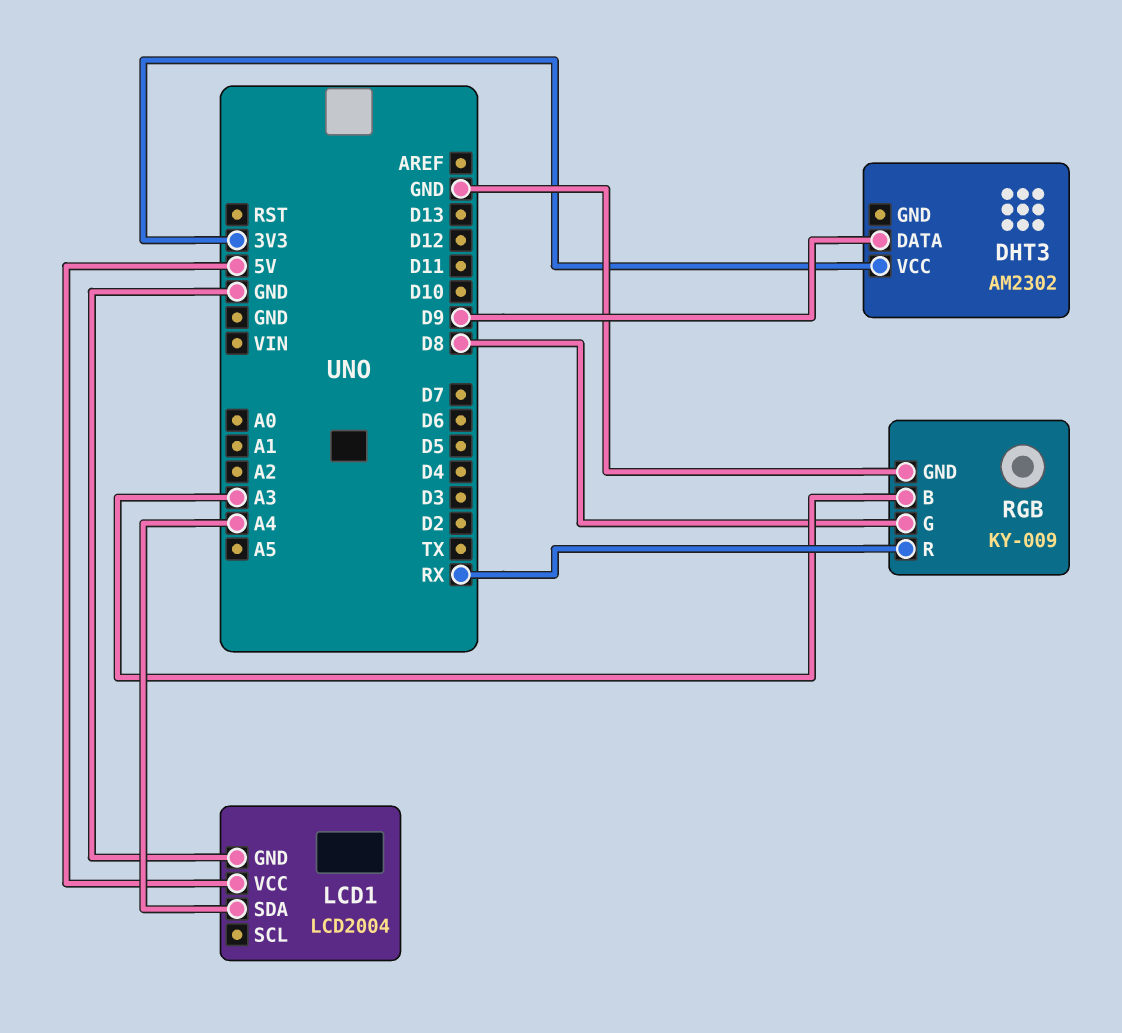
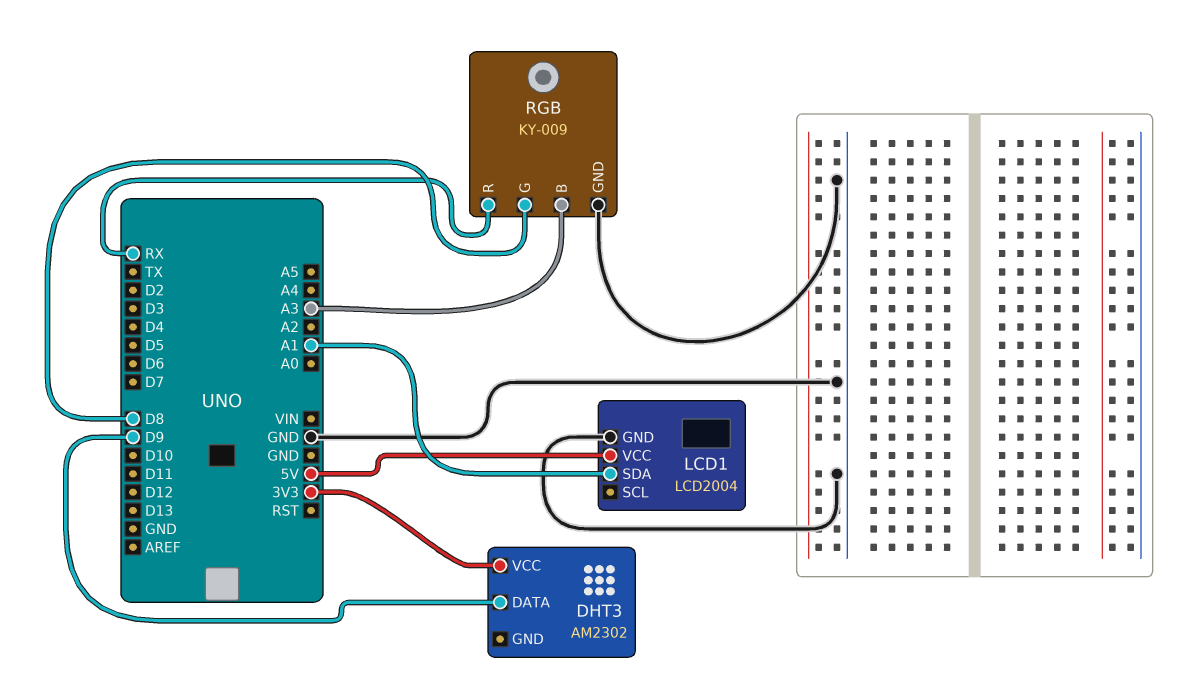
LCD1 pin SDA: A4 -> A1

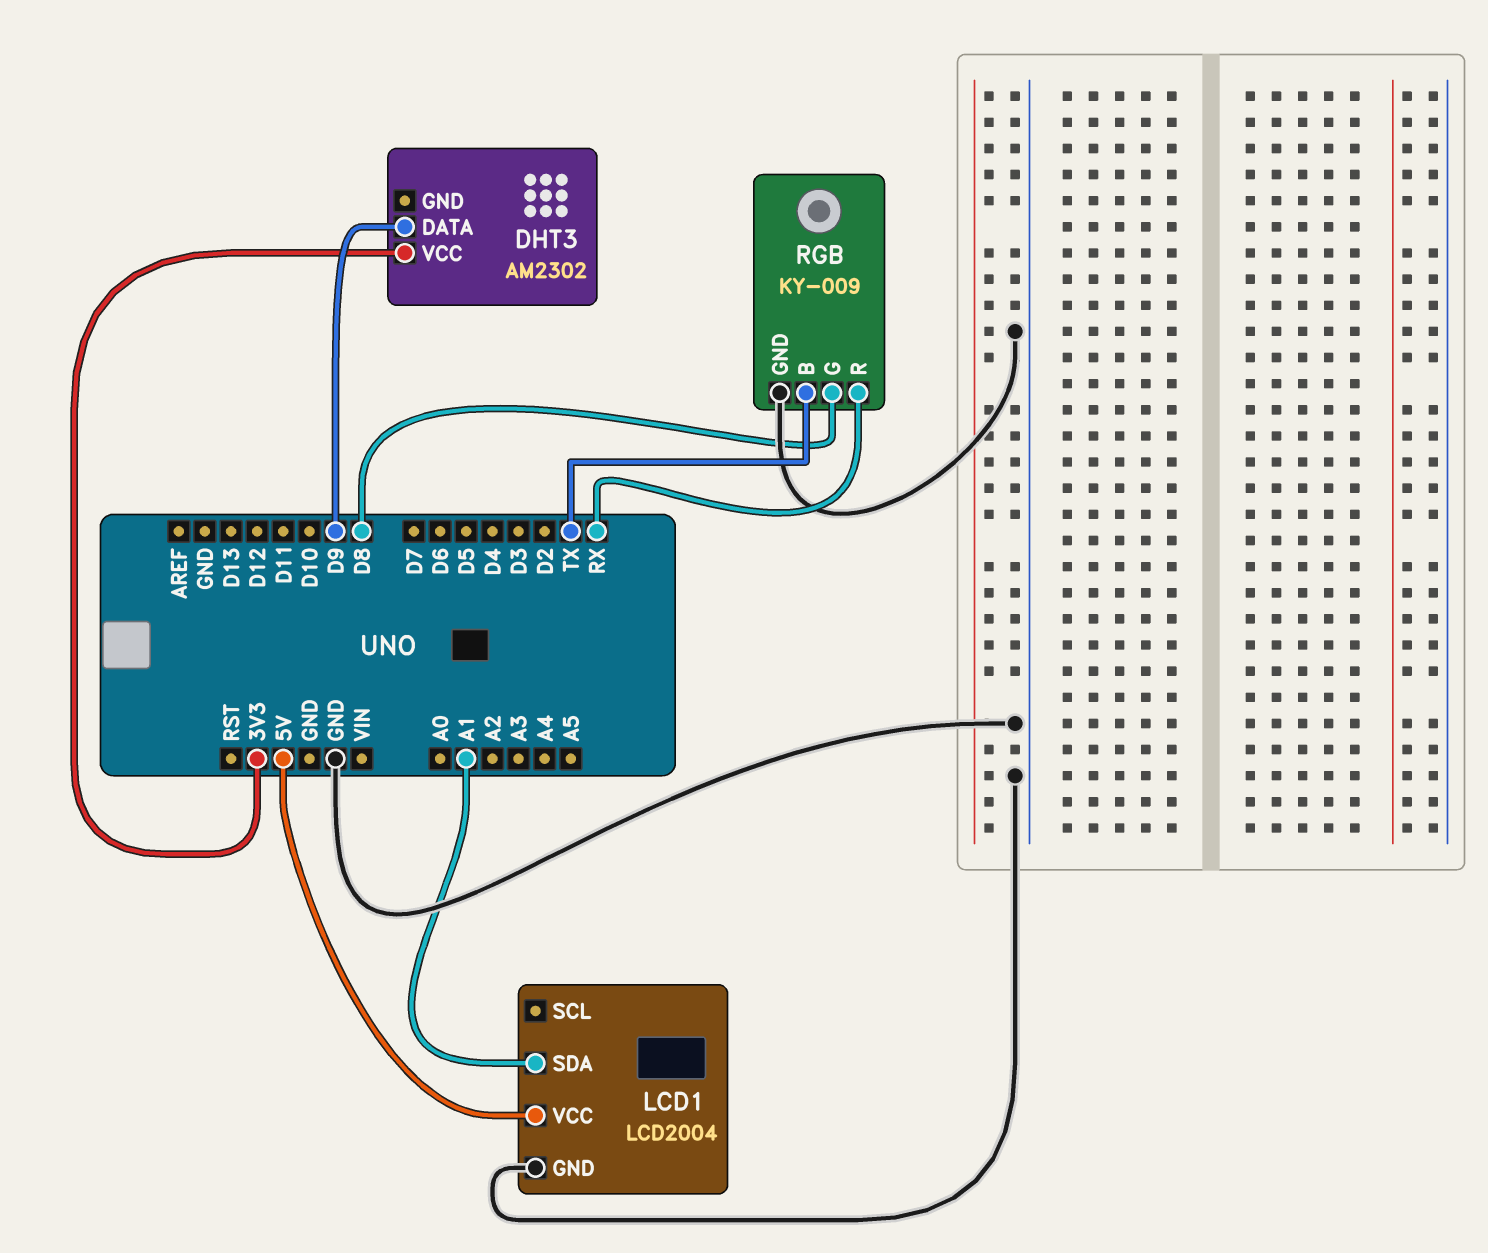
RGB pin B: A3 -> TX

